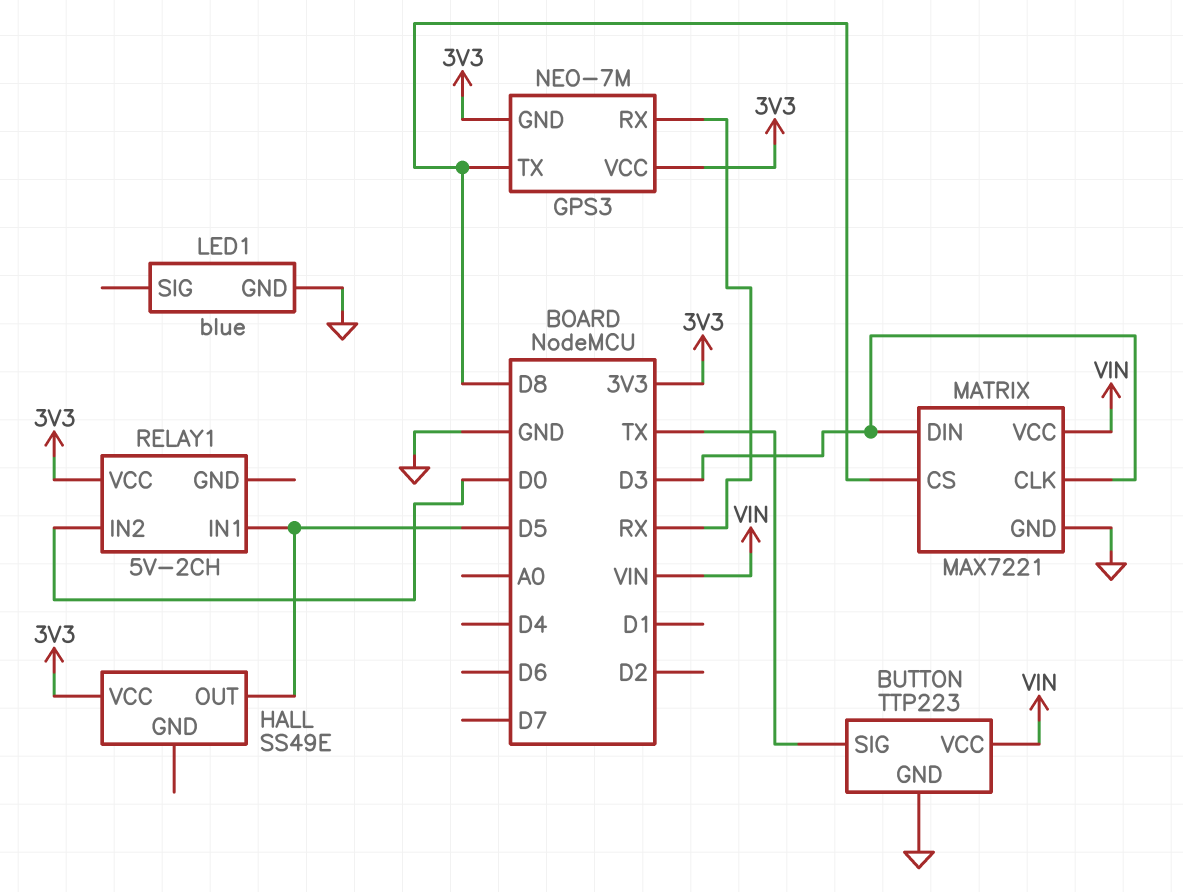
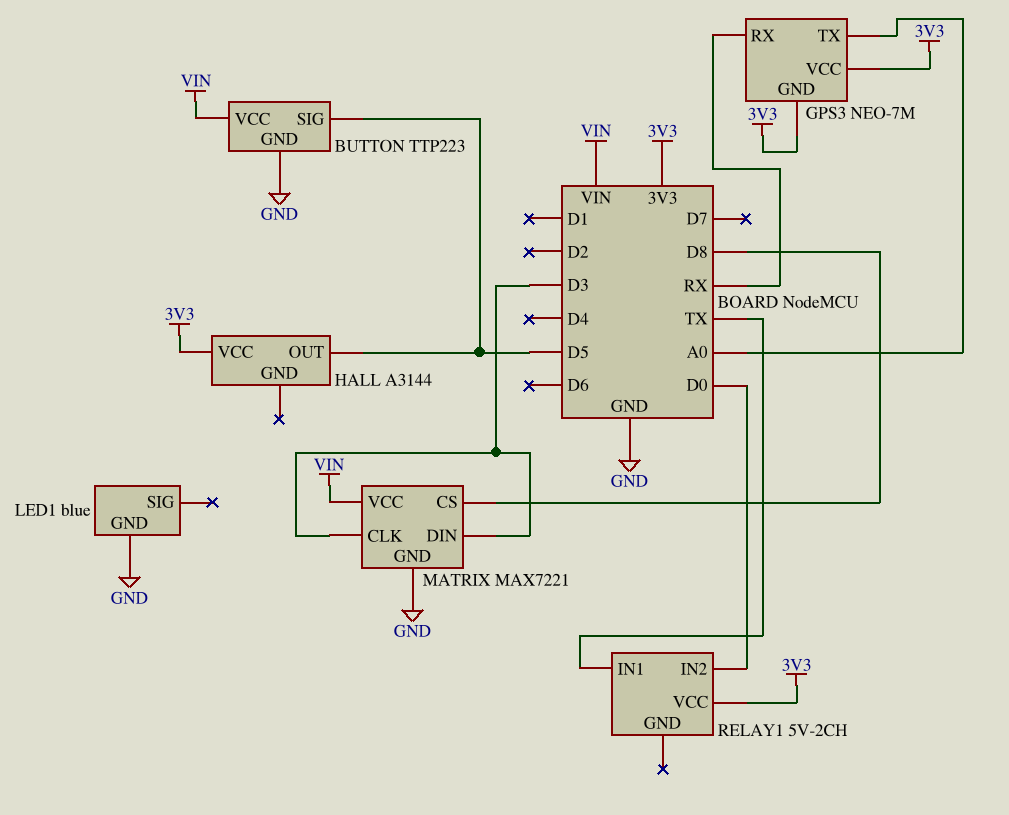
BUTTON pin SIG: TX -> D5
GPS3 pin TX: D8 -> A0
HALL: SS49E -> A3144
RELAY1 pin IN1: D5 -> TX

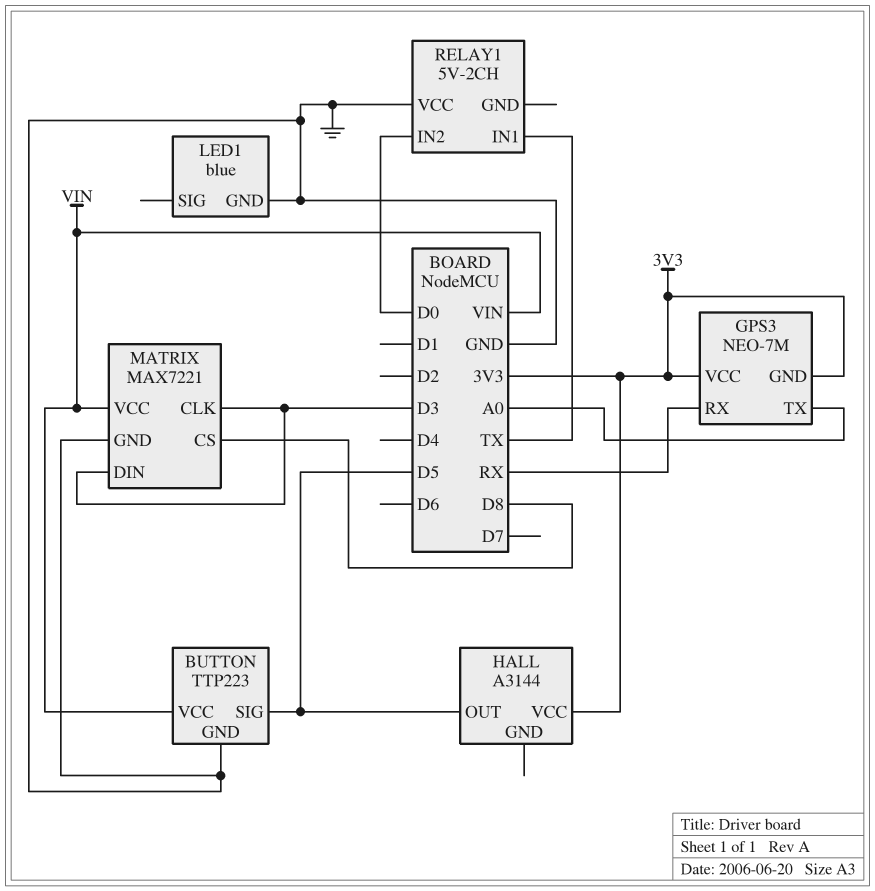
RELAY1 pin VCC: 3V3 -> GND

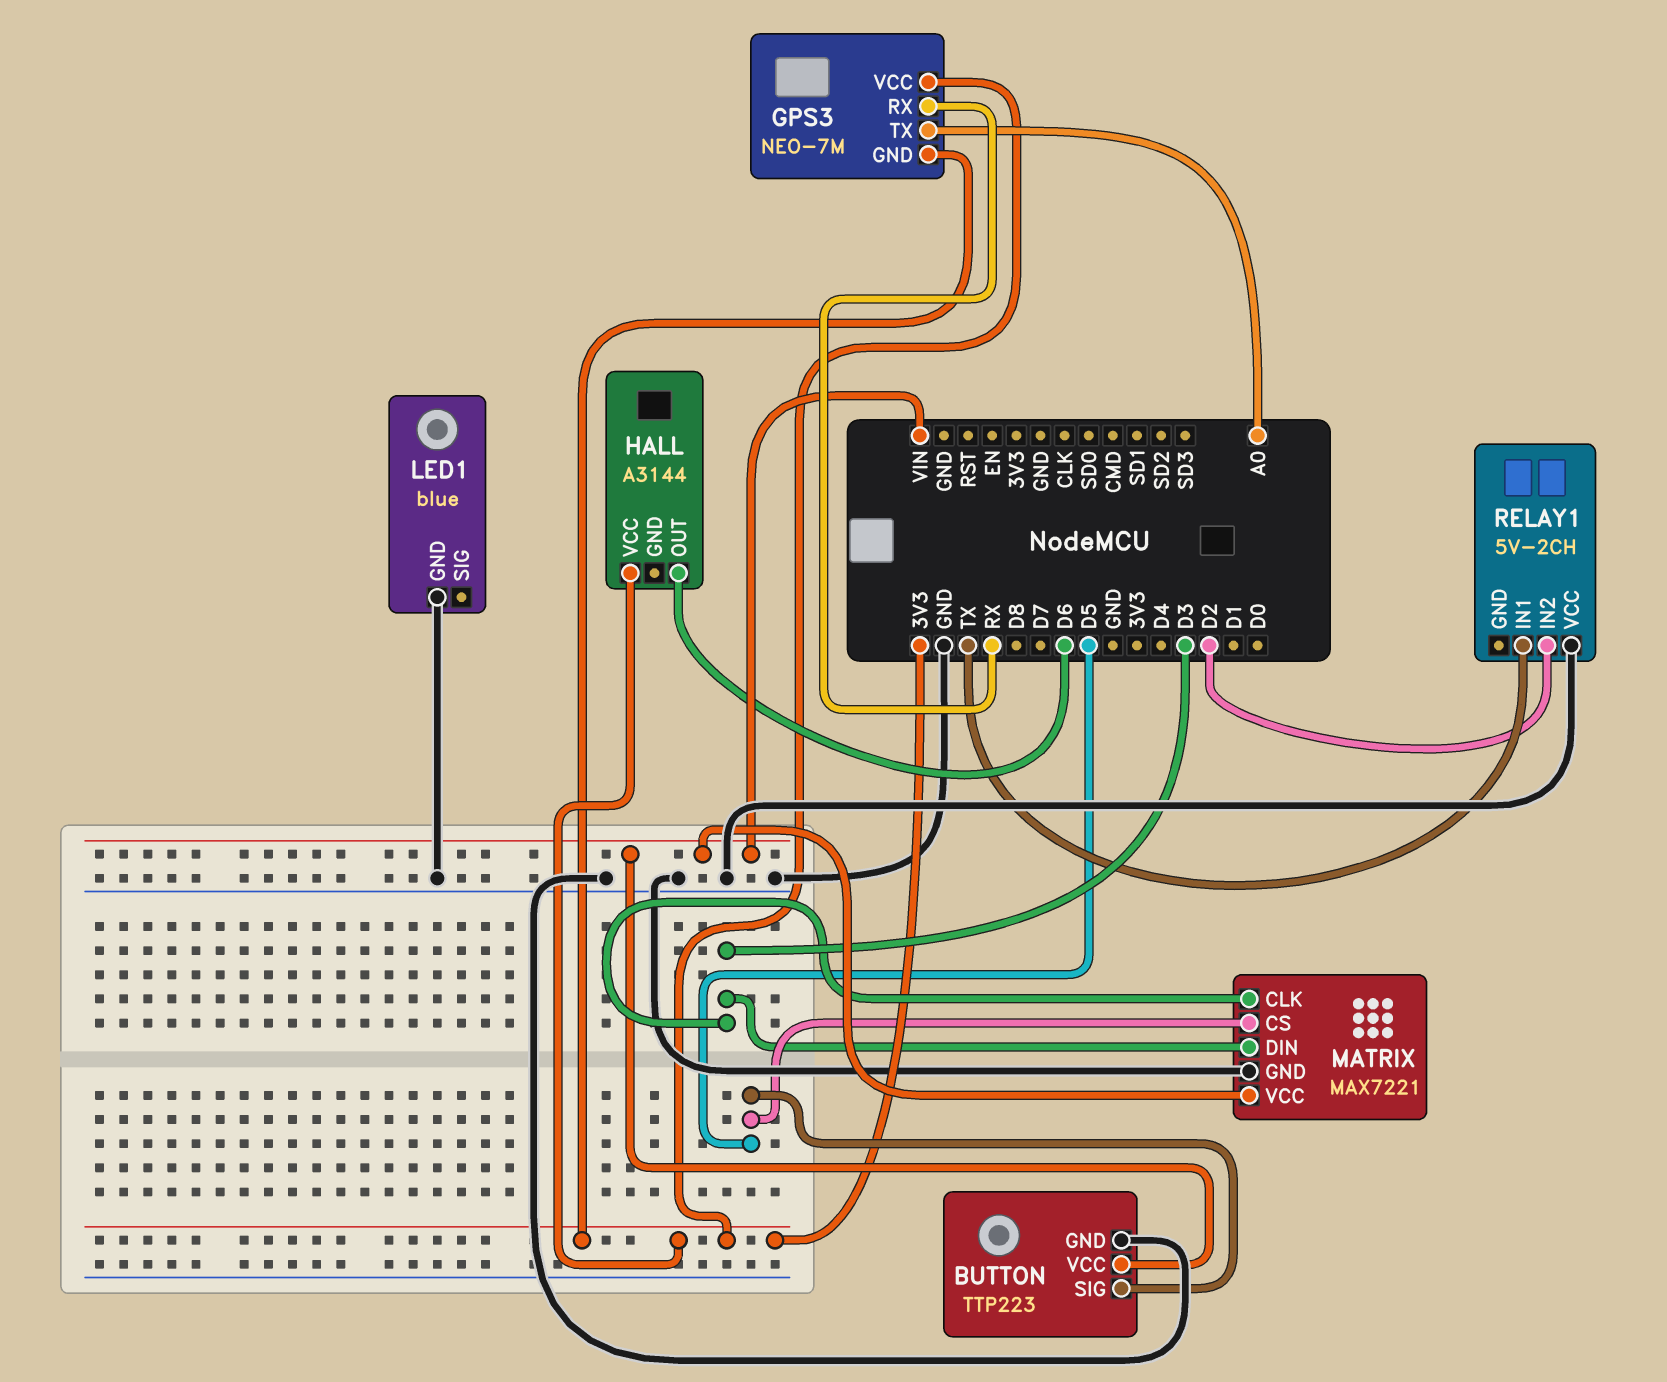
HALL pin OUT: D5 -> D6
MATRIX pin CS: D8 -> D5
RELAY1 pin IN2: D0 -> D2

